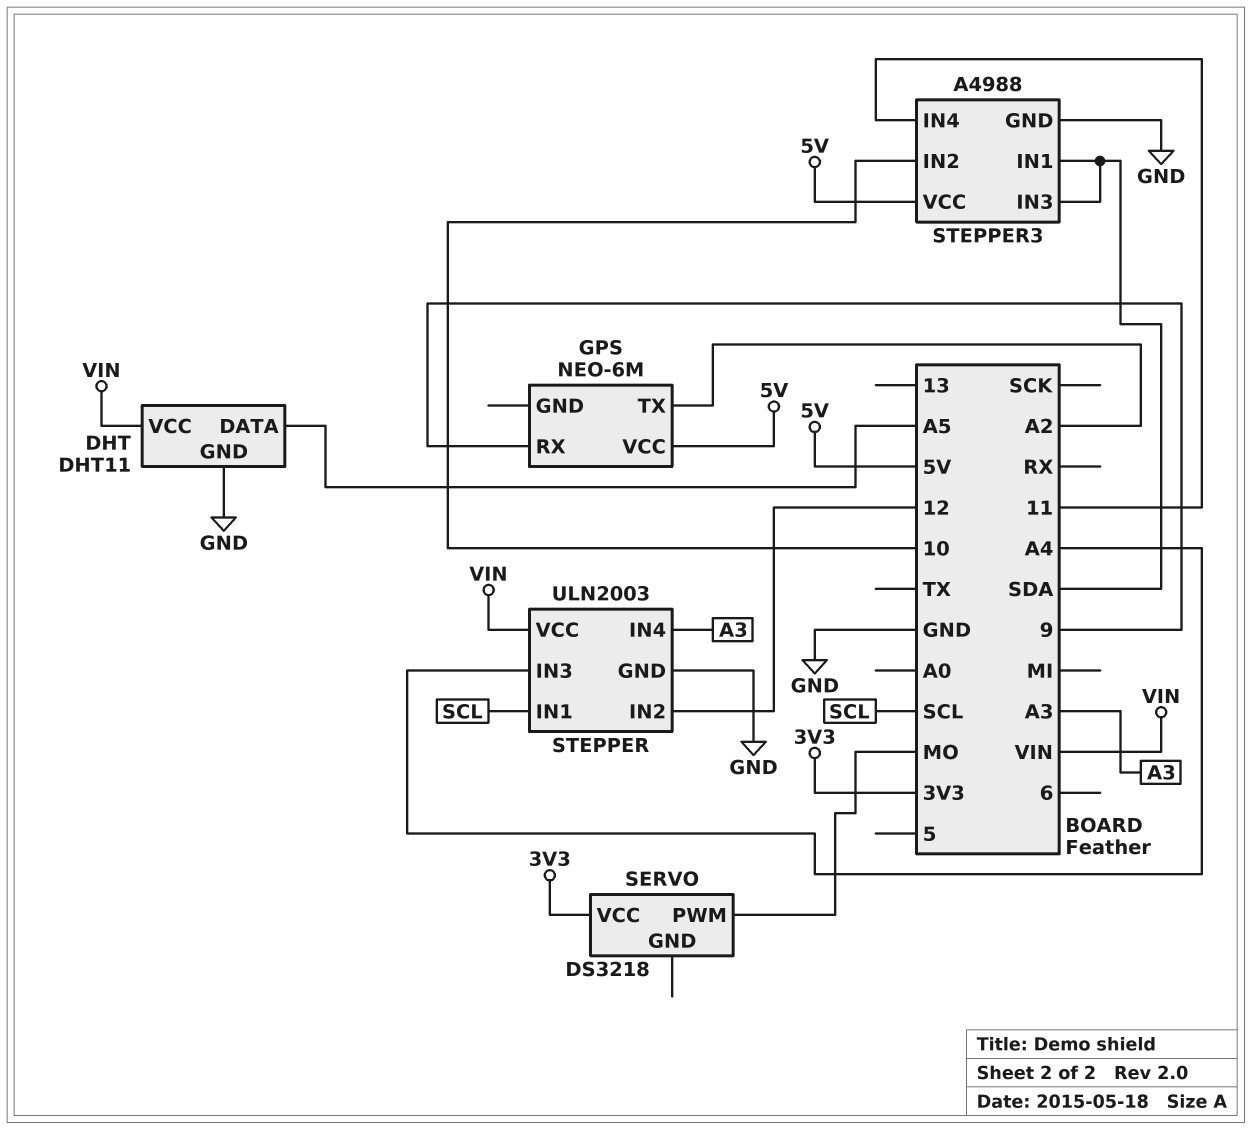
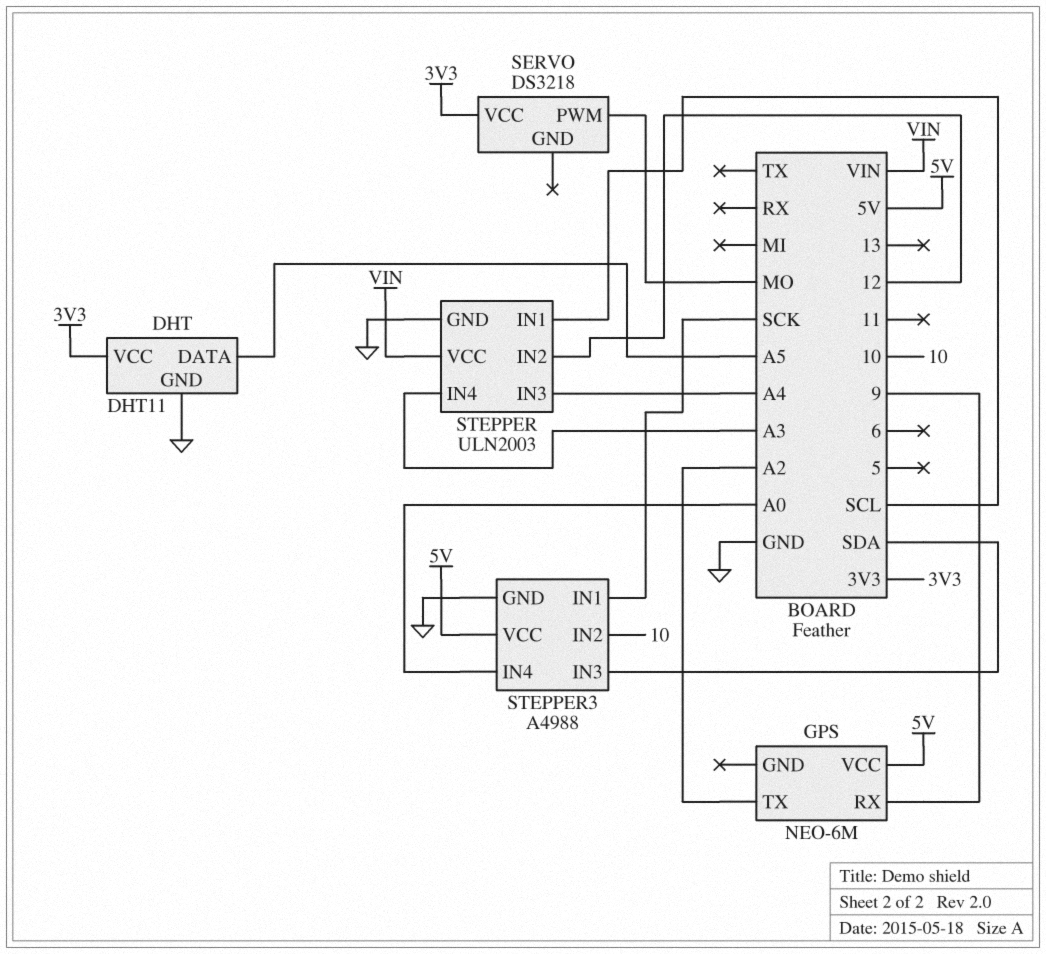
DHT pin VCC: VIN -> 3V3
STEPPER3 pin IN1: SDA -> SCK
STEPPER3 pin IN4: 11 -> A0

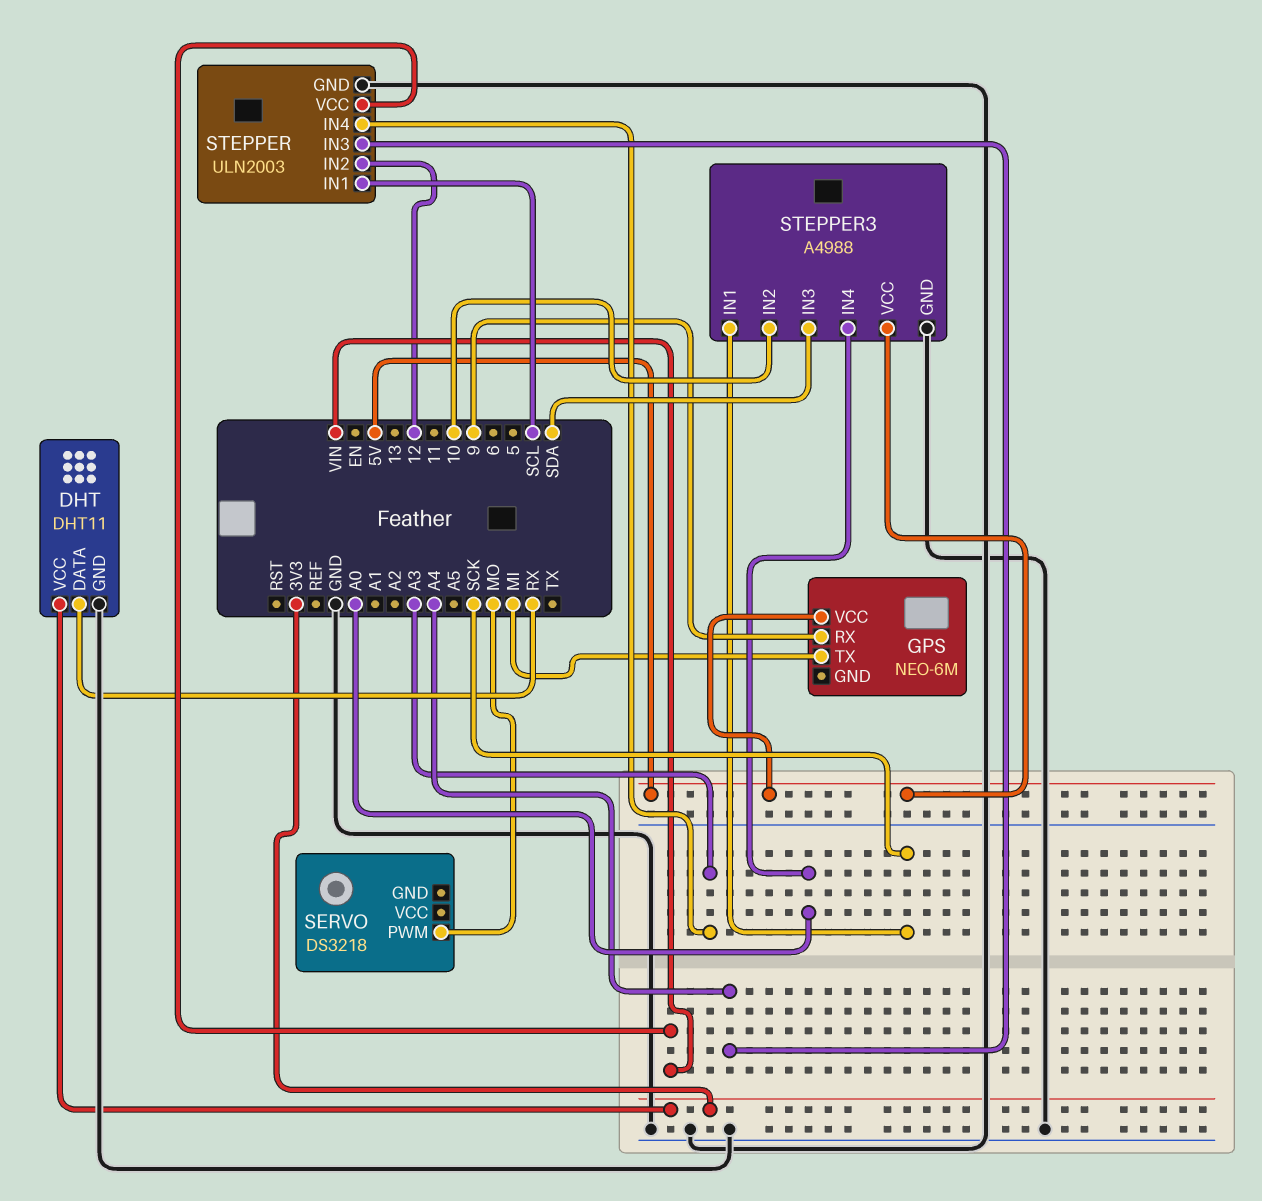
DHT pin DATA: A5 -> RX
GPS pin TX: A2 -> MI
SERVO pin VCC: 3V3 -> none

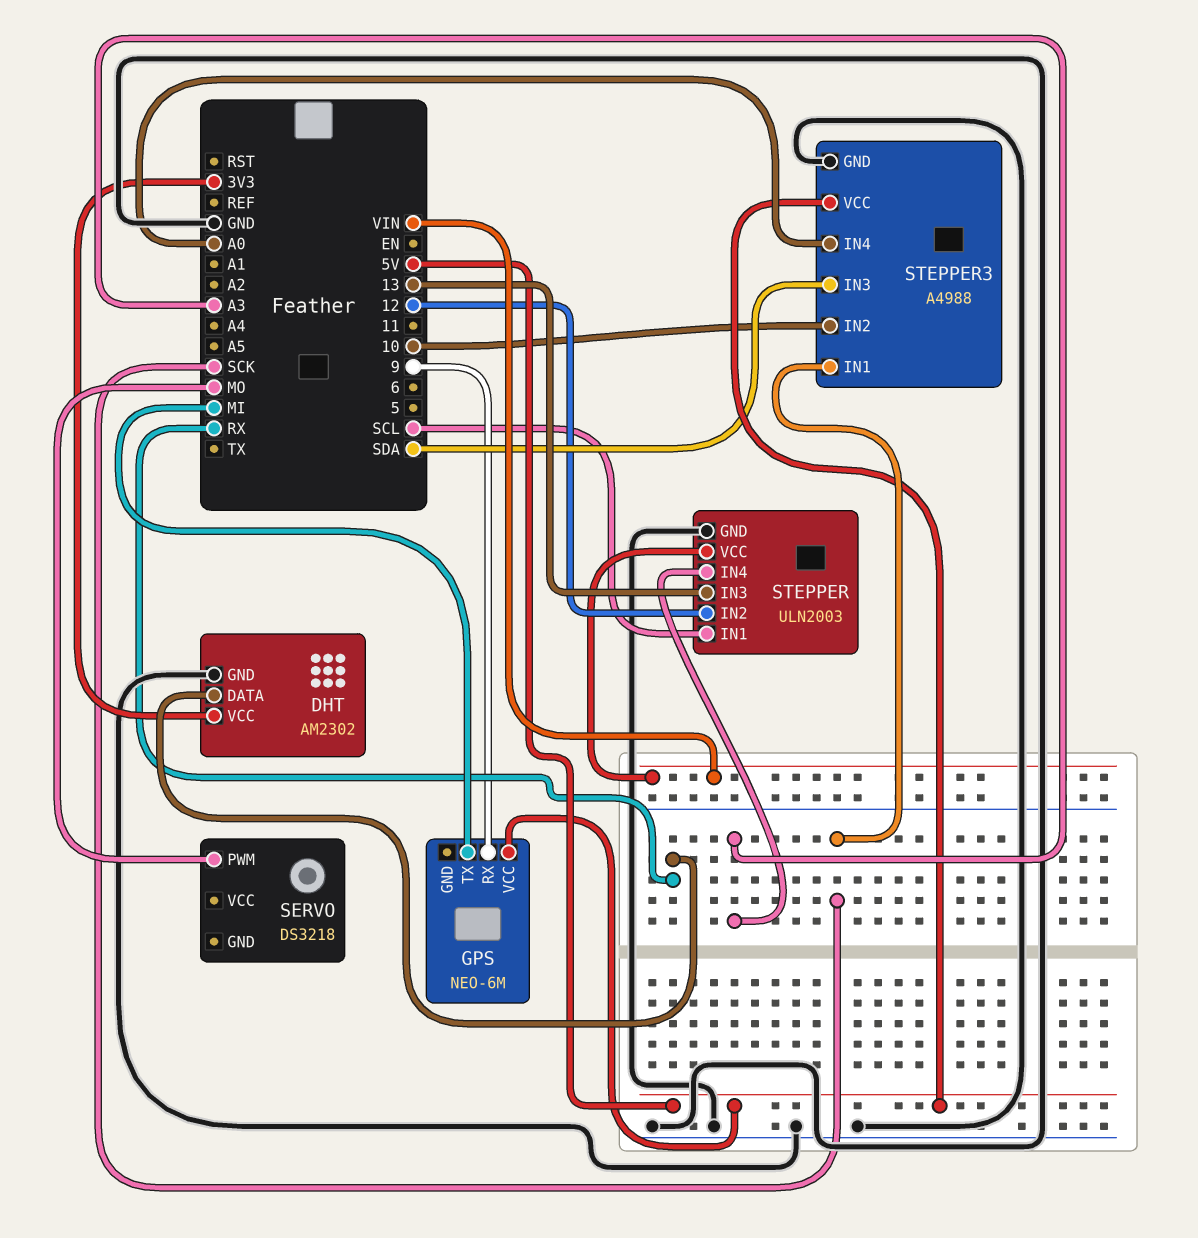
DHT: DHT11 -> AM2302
STEPPER pin IN3: A4 -> 13

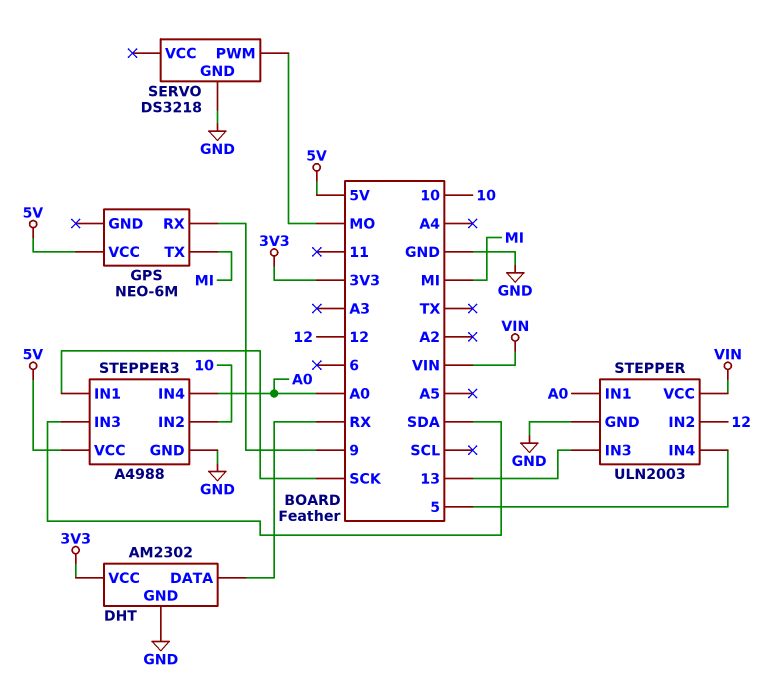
SERVO pin GND: none -> GND
STEPPER pin IN1: SCL -> A0
STEPPER pin IN4: A3 -> 5

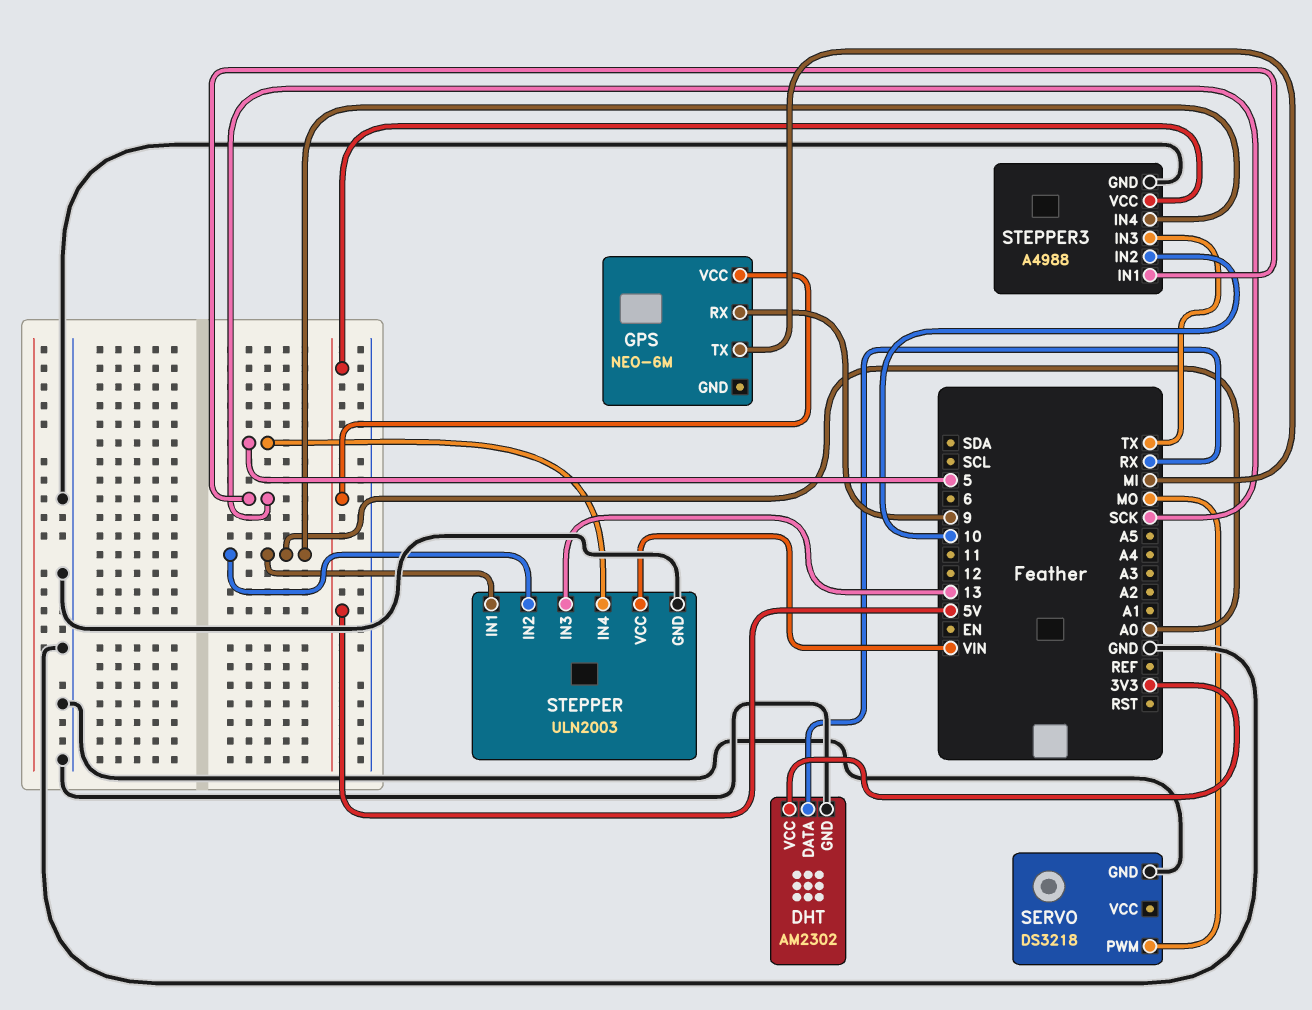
STEPPER pin IN2: 12 -> A0
STEPPER3 pin IN3: SDA -> TX

